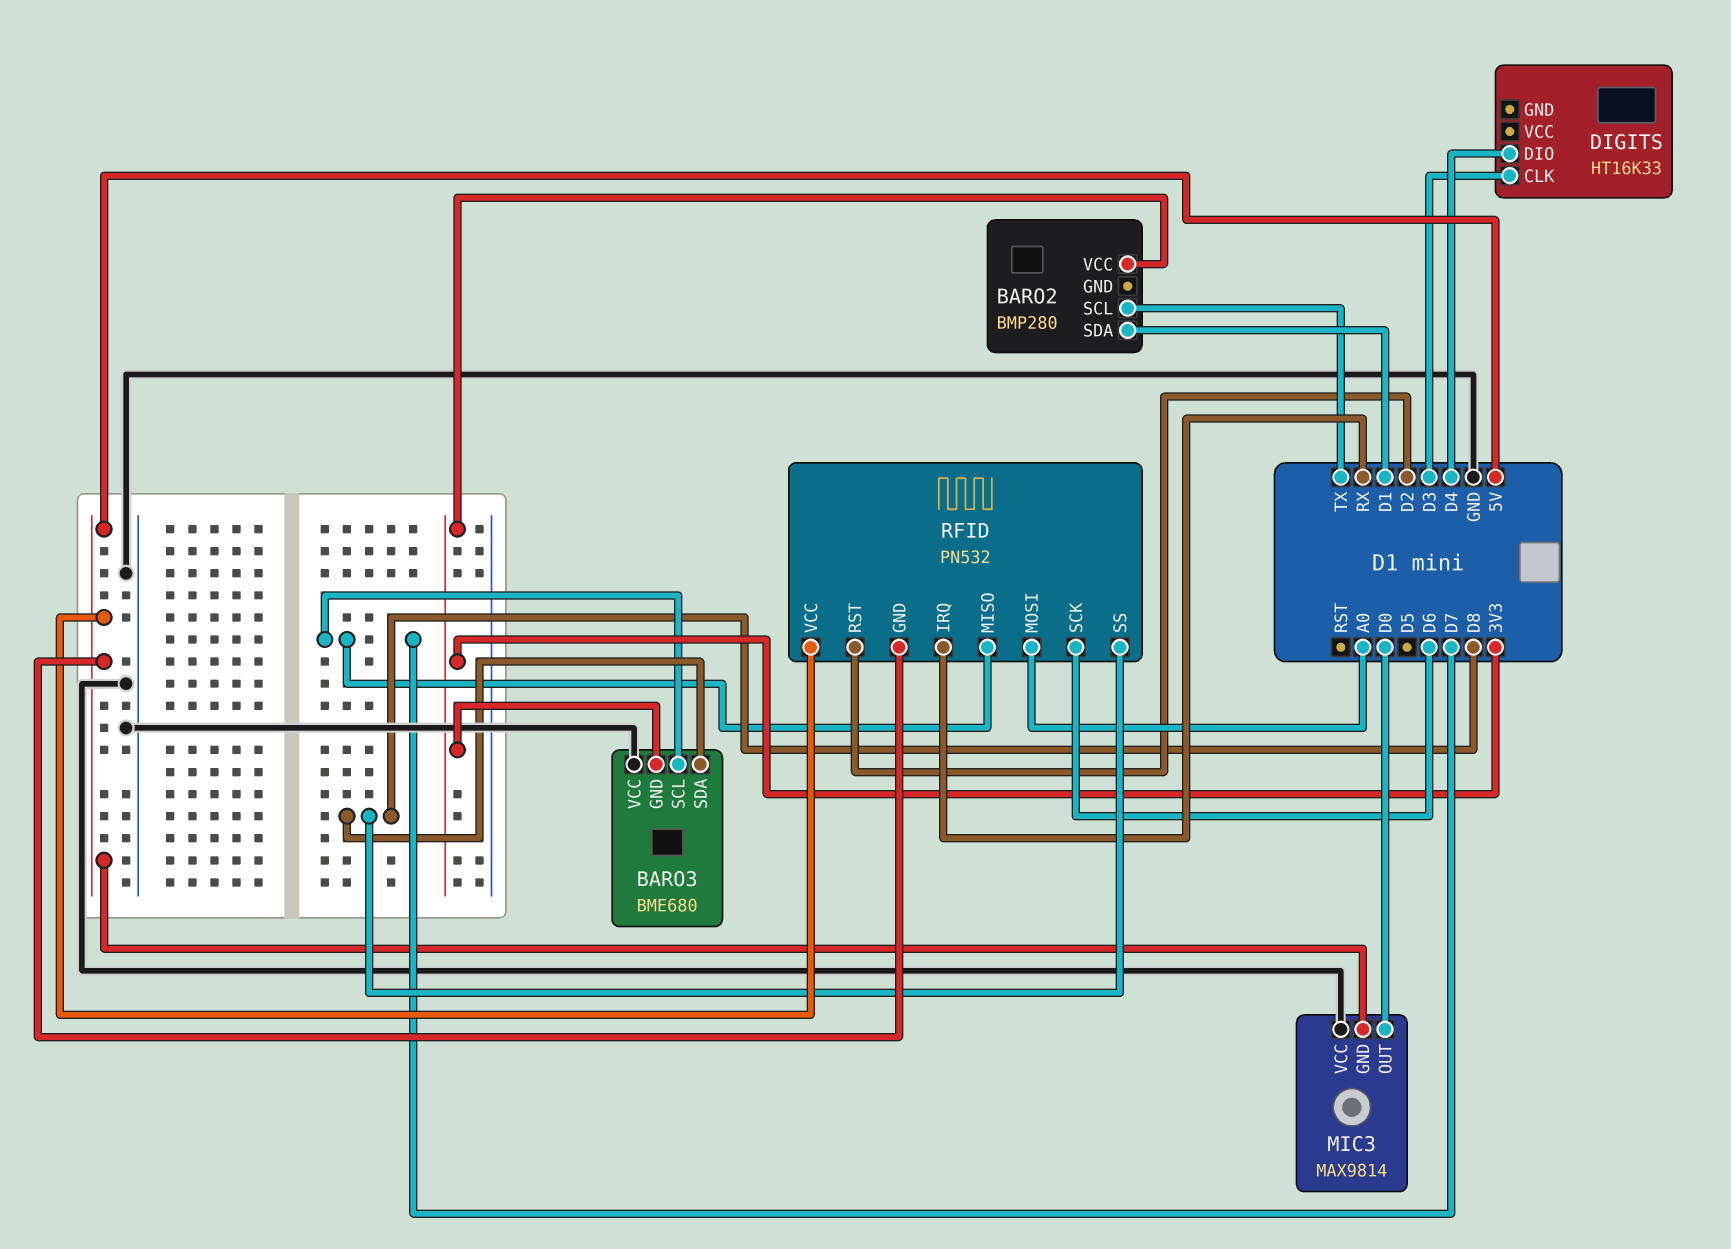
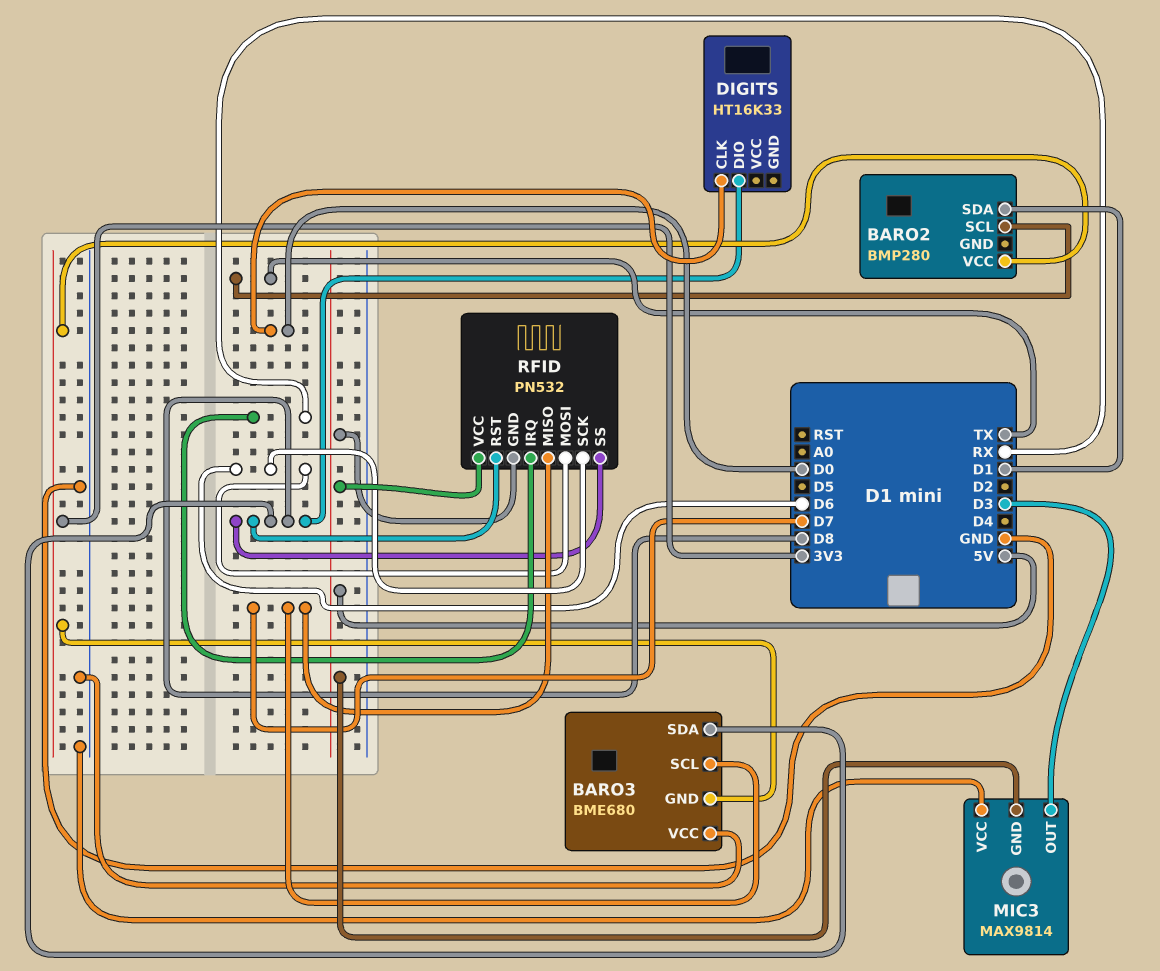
DIGITS pin CLK: D3 -> D0
DIGITS pin DIO: D4 -> D8
MIC3 pin OUT: D0 -> D3
RFID pin MOSI: A0 -> D6
RFID pin RST: D2 -> D8

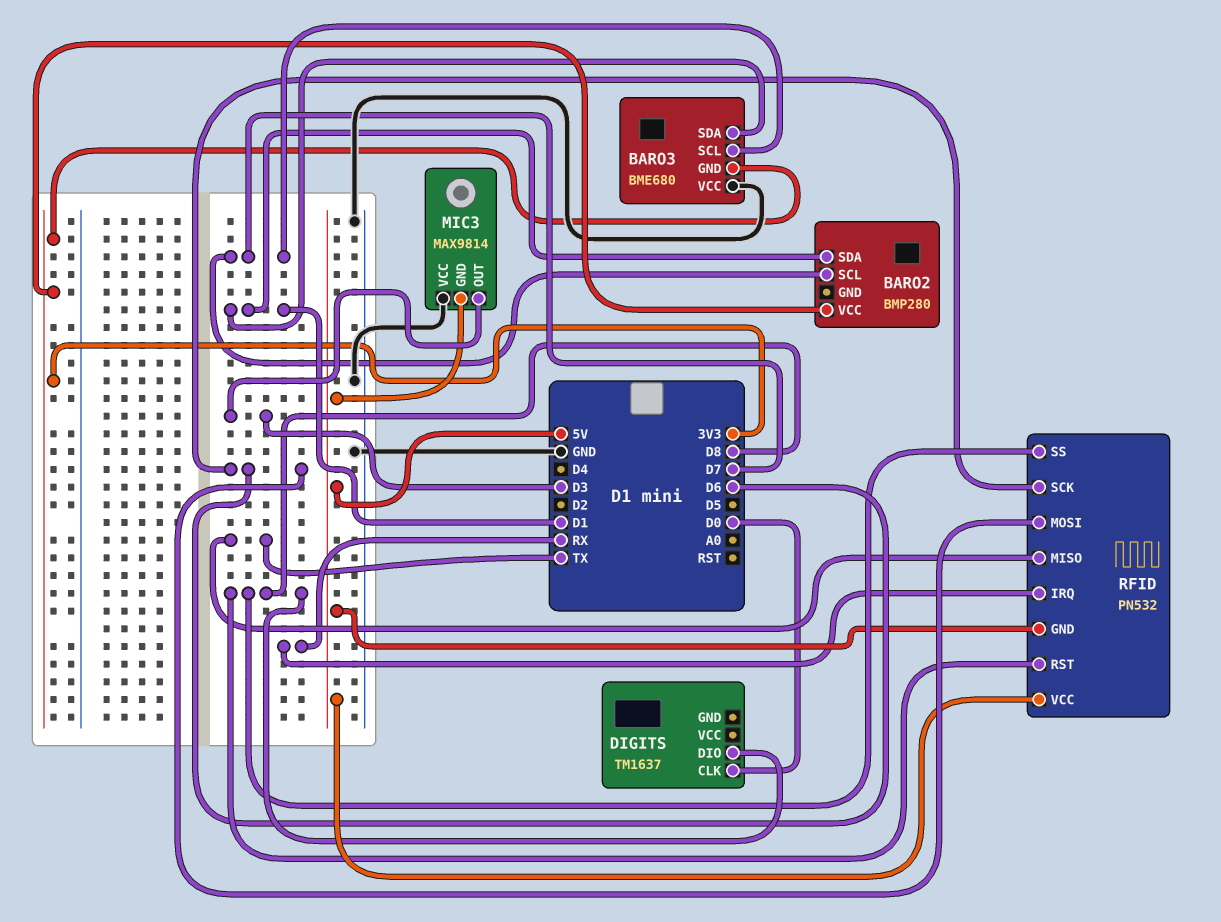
BARO2 pin SCL: TX -> D7
BARO3 pin SDA: D8 -> D1
DIGITS: HT16K33 -> TM1637
RFID pin MISO: D7 -> TX

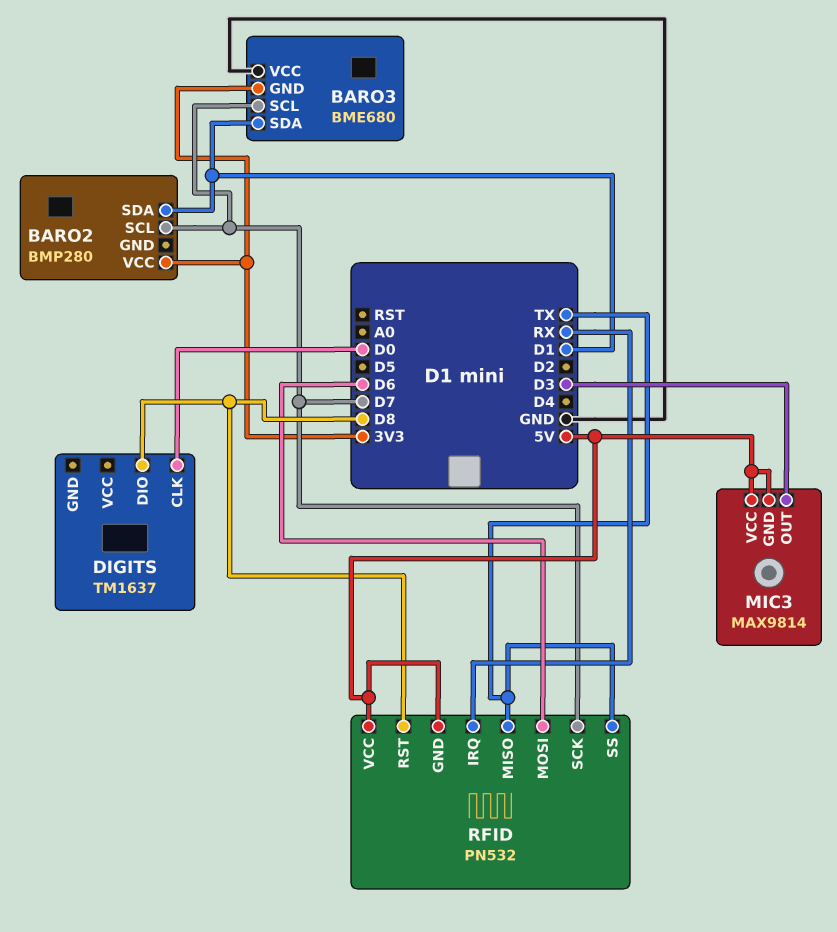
MIC3 pin VCC: GND -> 5V
RFID pin SCK: D6 -> D7
RFID pin SS: D8 -> TX

